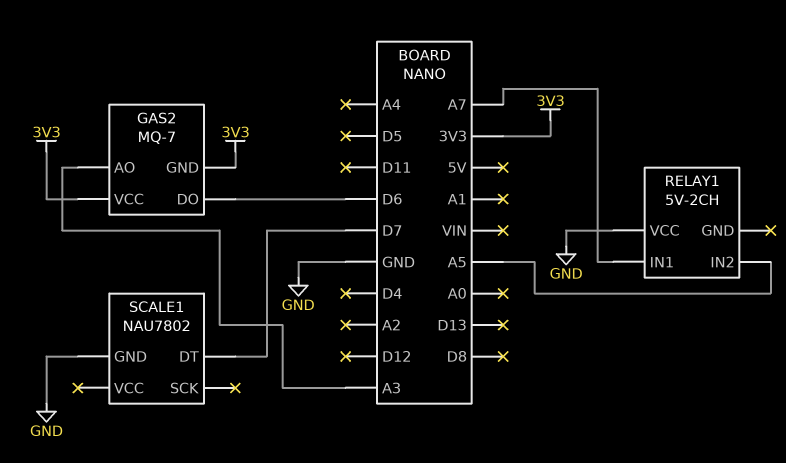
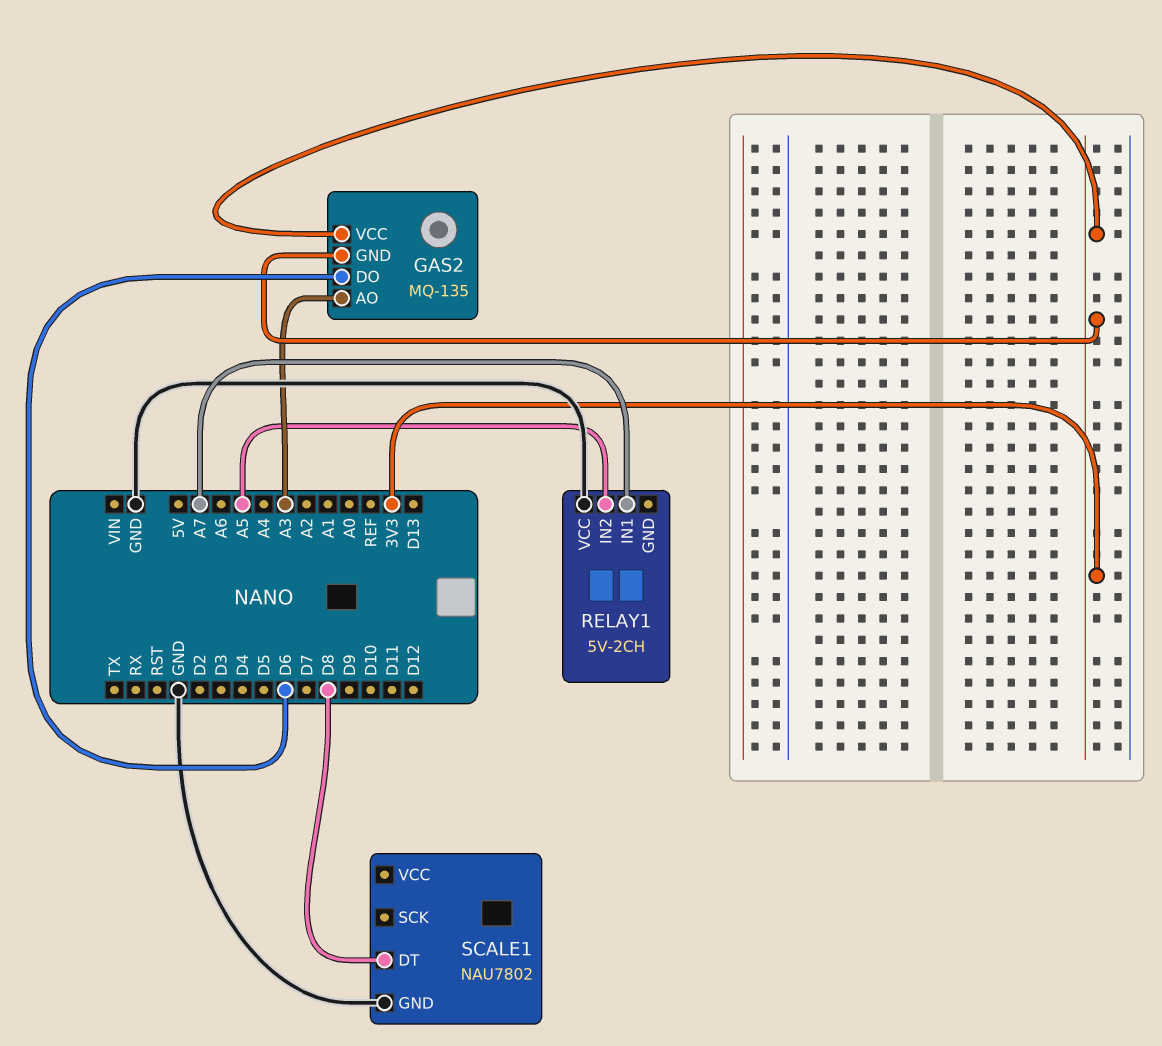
GAS2: MQ-7 -> MQ-135
SCALE1 pin DT: D7 -> D8

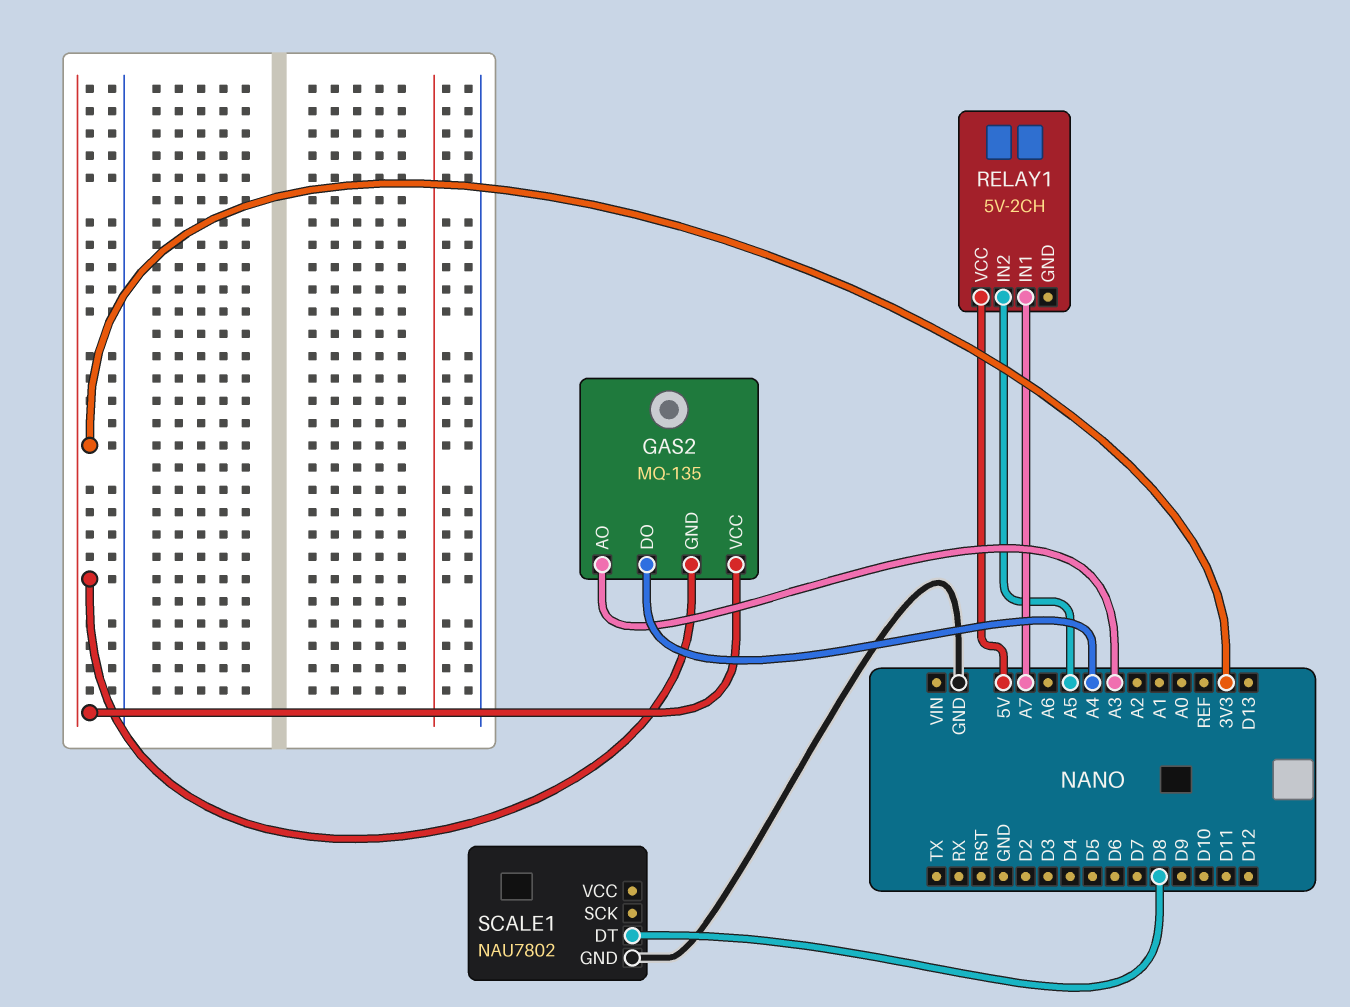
GAS2 pin DO: D6 -> A4
RELAY1 pin VCC: GND -> 5V

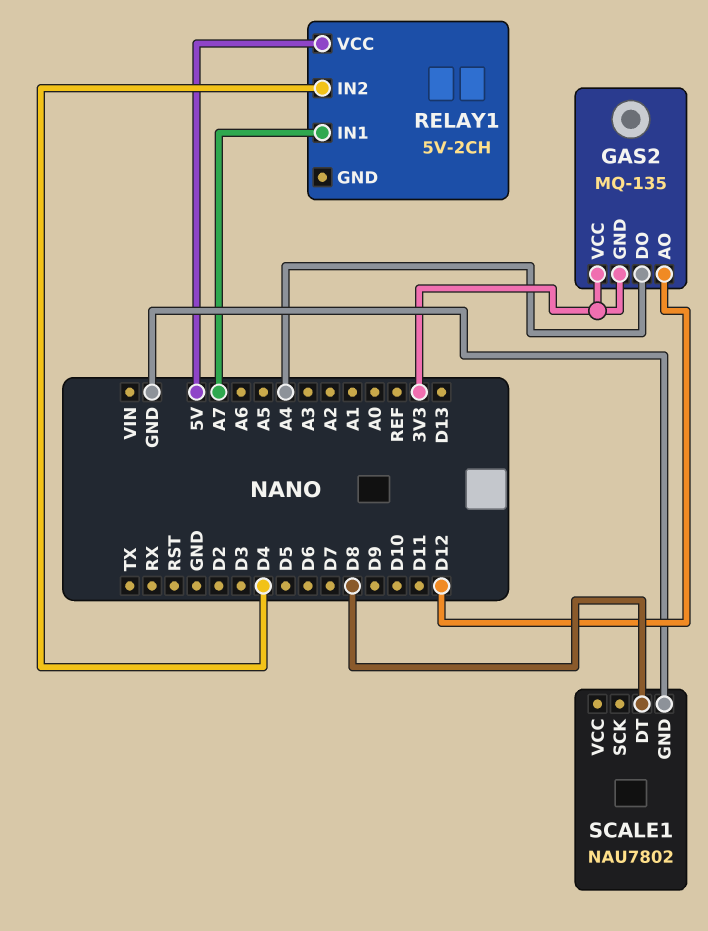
GAS2 pin AO: A3 -> D12
RELAY1 pin IN2: A5 -> D4

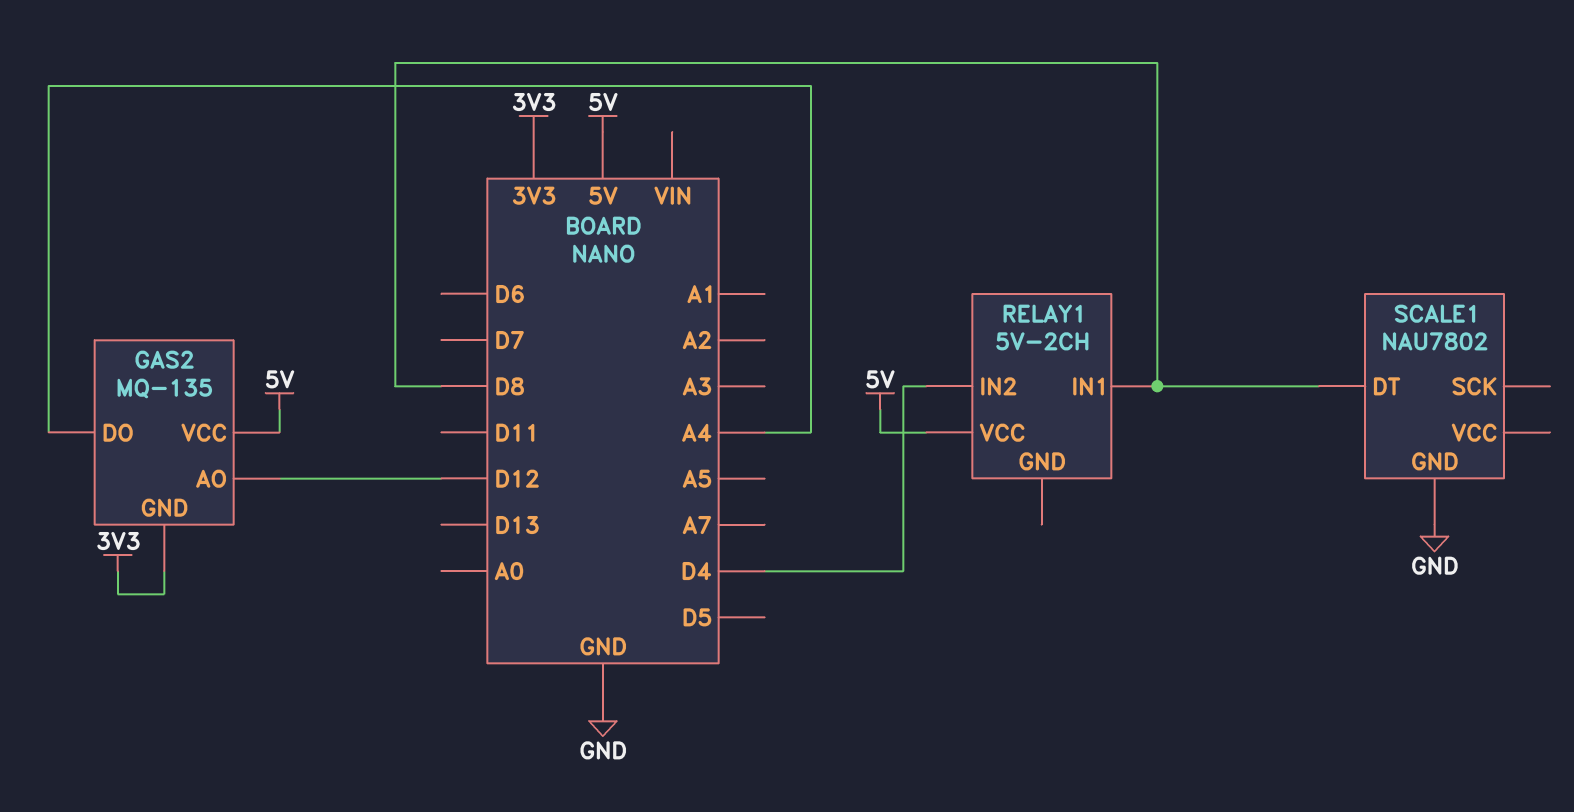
GAS2 pin VCC: 3V3 -> 5V
RELAY1 pin IN1: A7 -> D8

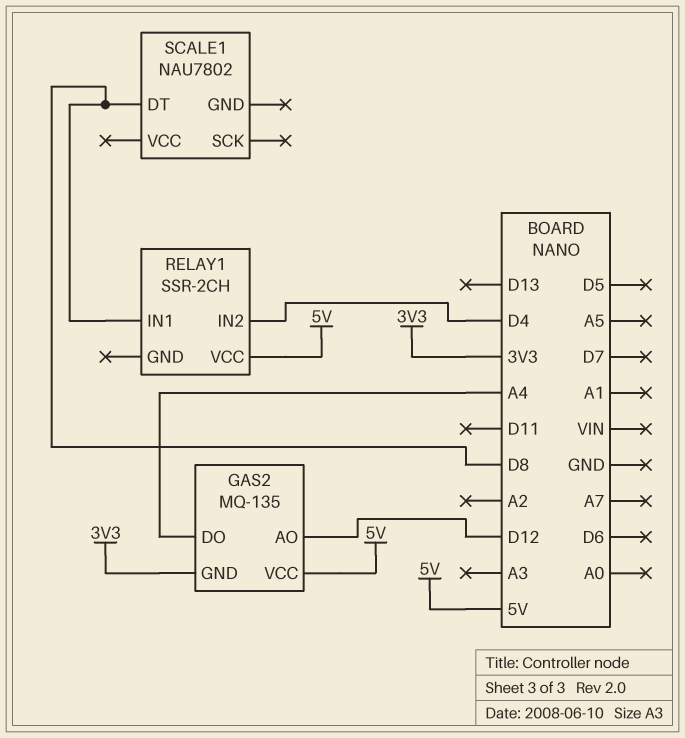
RELAY1: 5V-2CH -> SSR-2CH
SCALE1 pin GND: GND -> none

